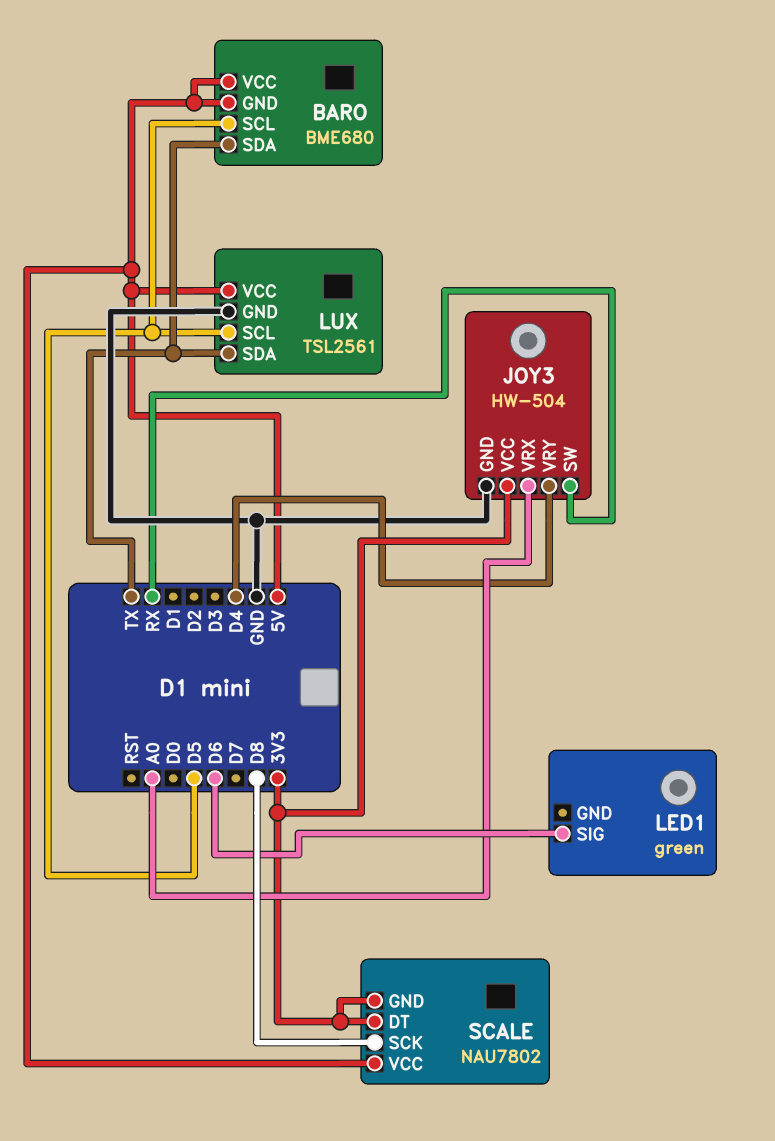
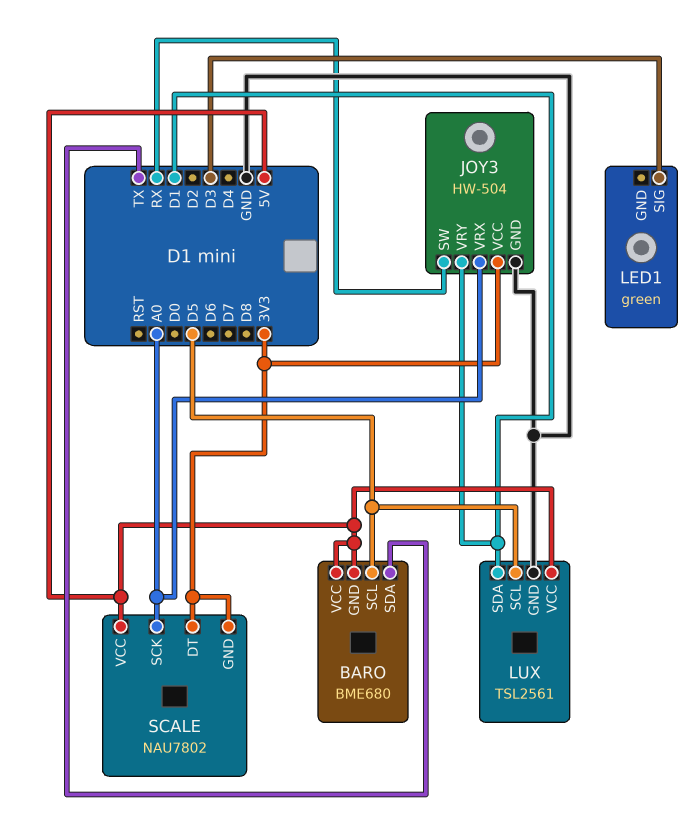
JOY3 pin VRY: D4 -> D1
LED1 pin SIG: D6 -> D3
LUX pin SDA: TX -> D1
SCALE pin SCK: D8 -> A0

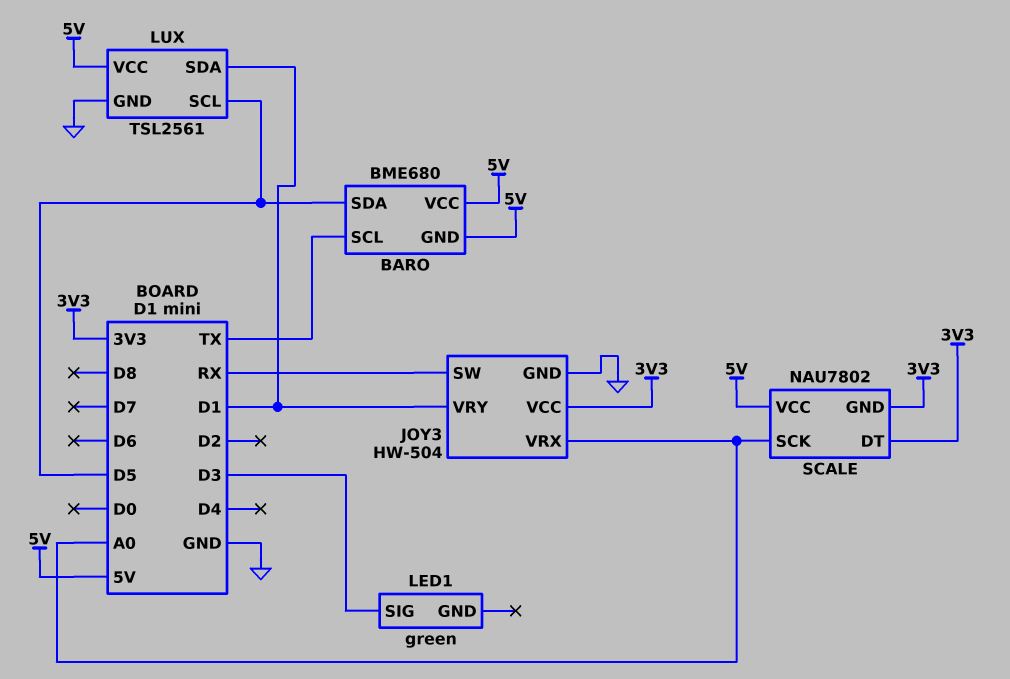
BARO pin SCL: D5 -> TX
BARO pin SDA: TX -> D5

